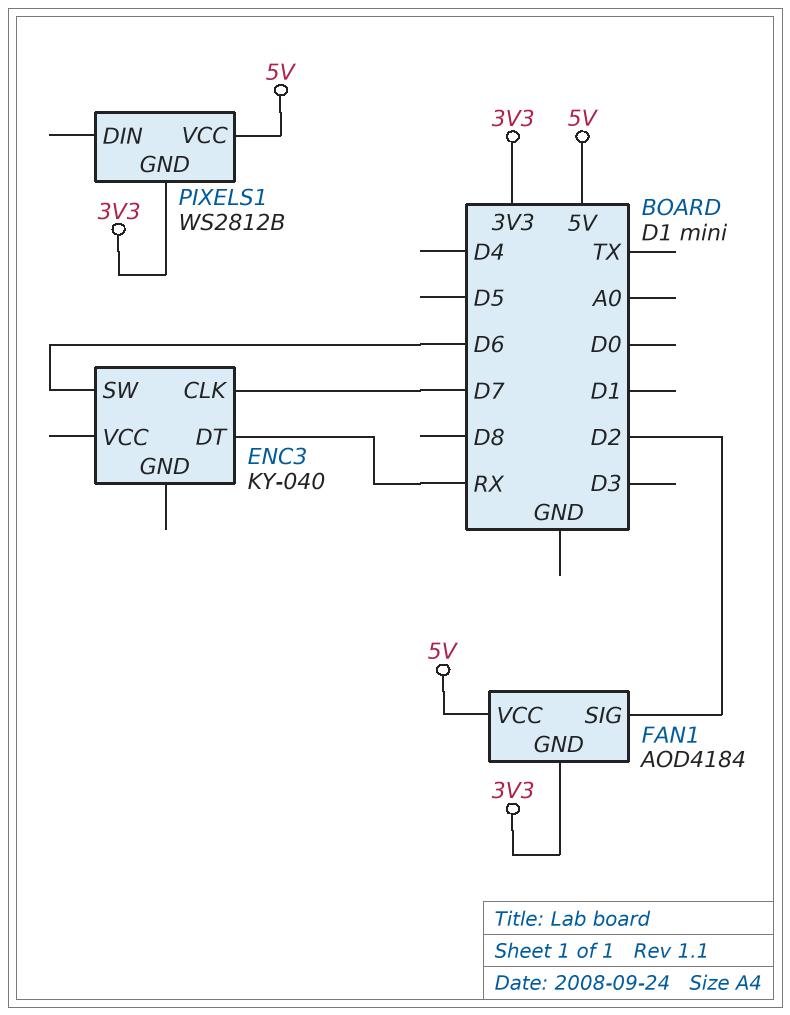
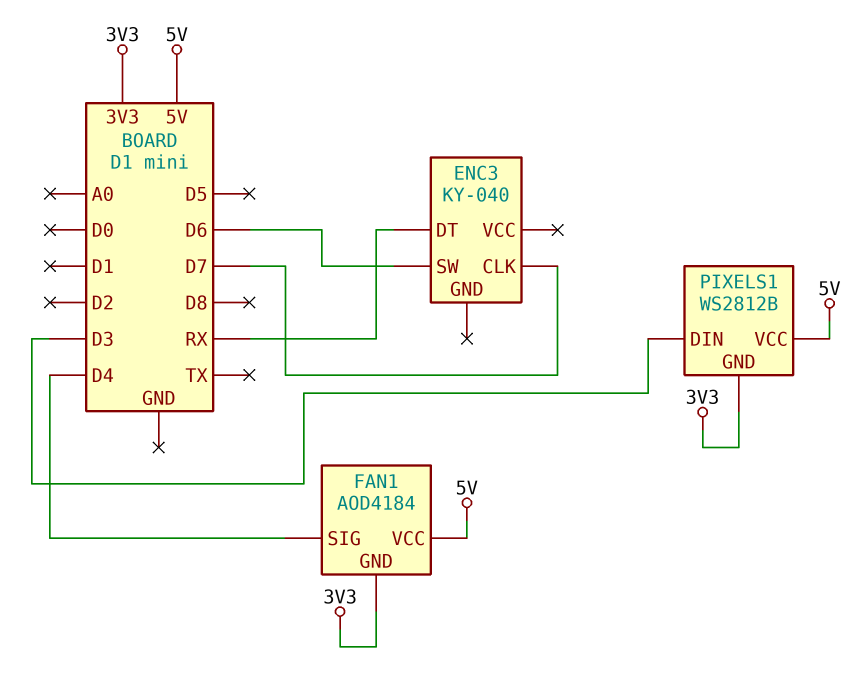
FAN1 pin SIG: D2 -> D4
PIXELS1 pin DIN: none -> D3

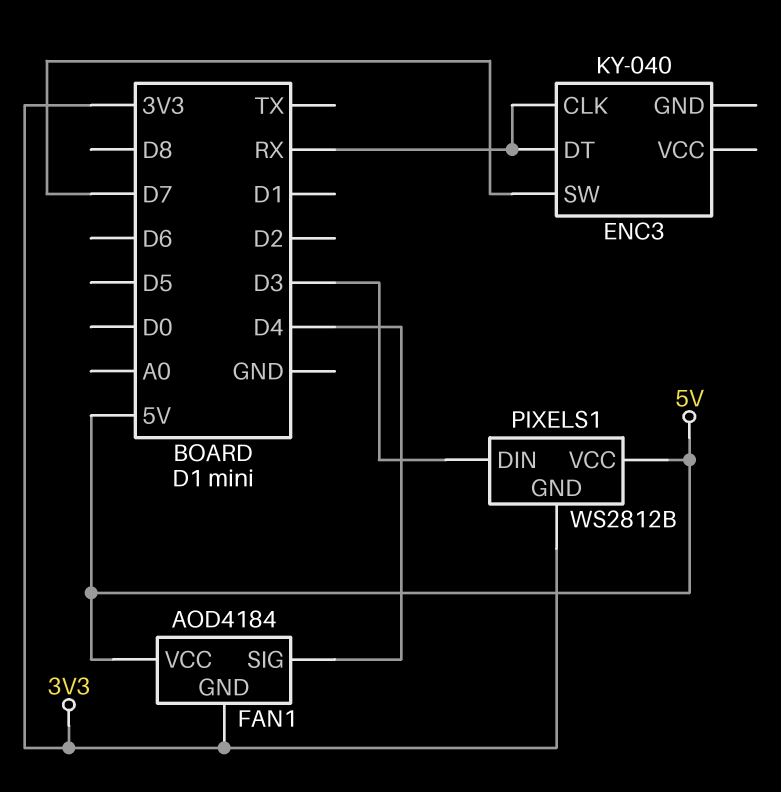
ENC3 pin CLK: D7 -> RX
ENC3 pin SW: D6 -> D7

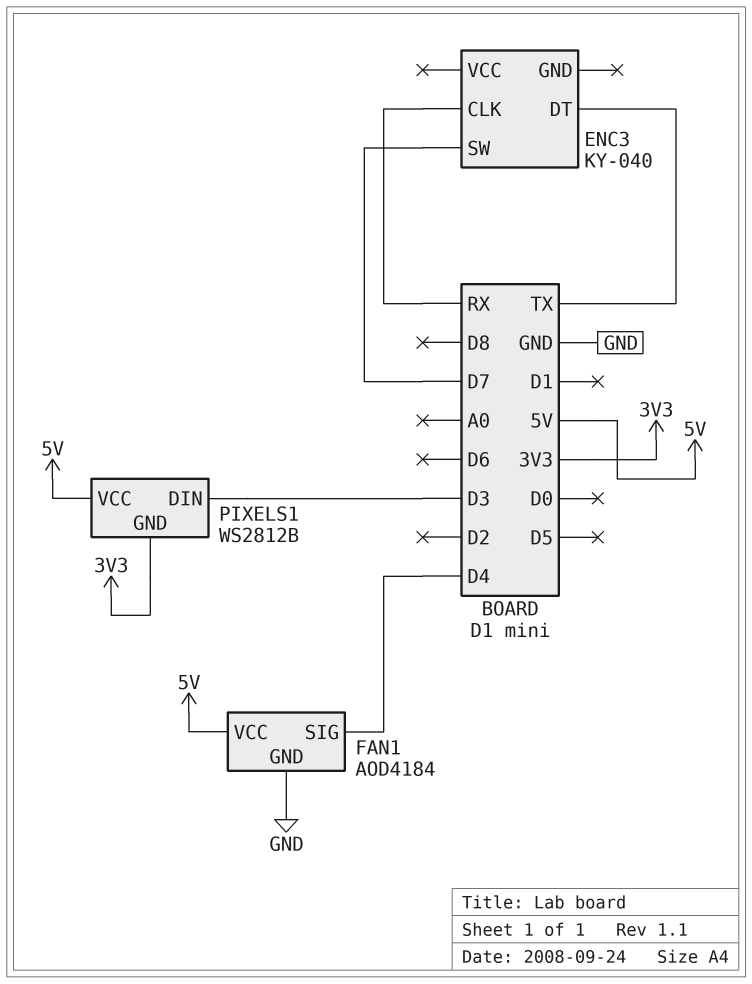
ENC3 pin DT: RX -> TX
FAN1 pin GND: 3V3 -> GND

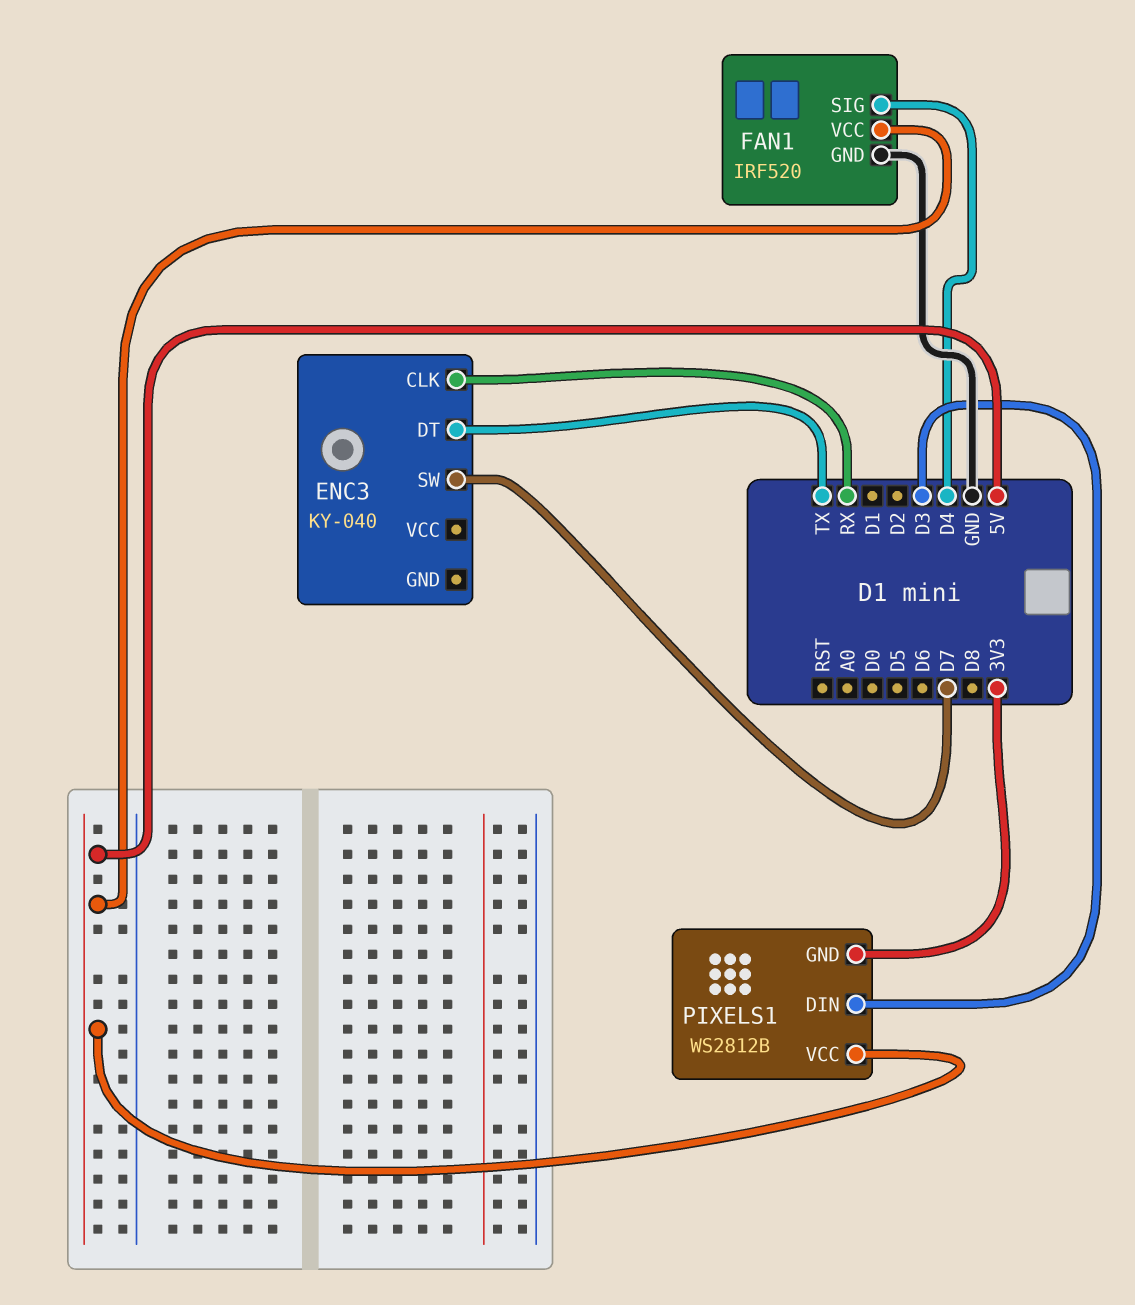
FAN1: AOD4184 -> IRF520

